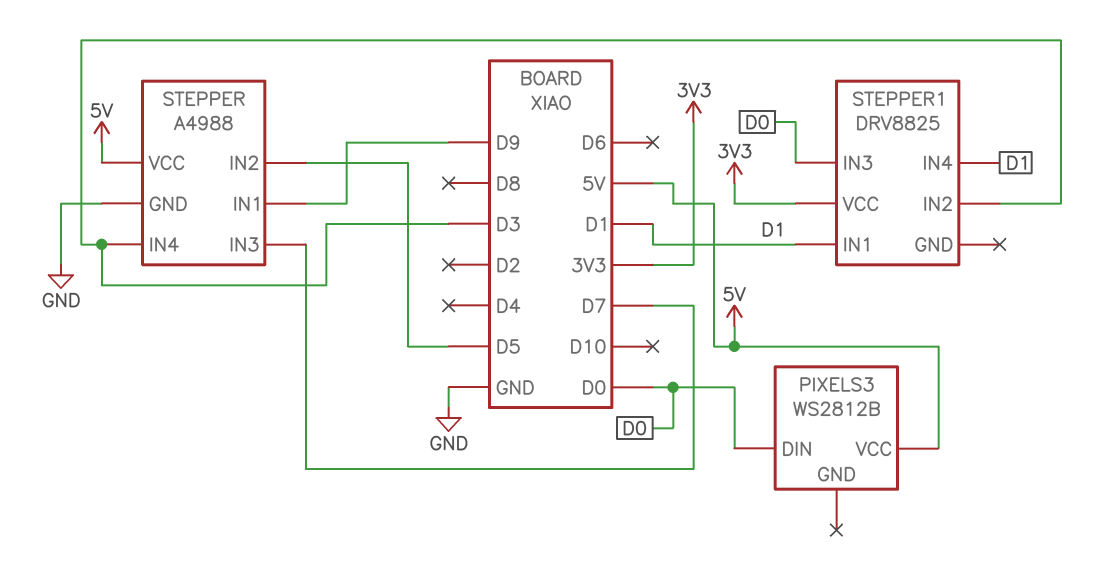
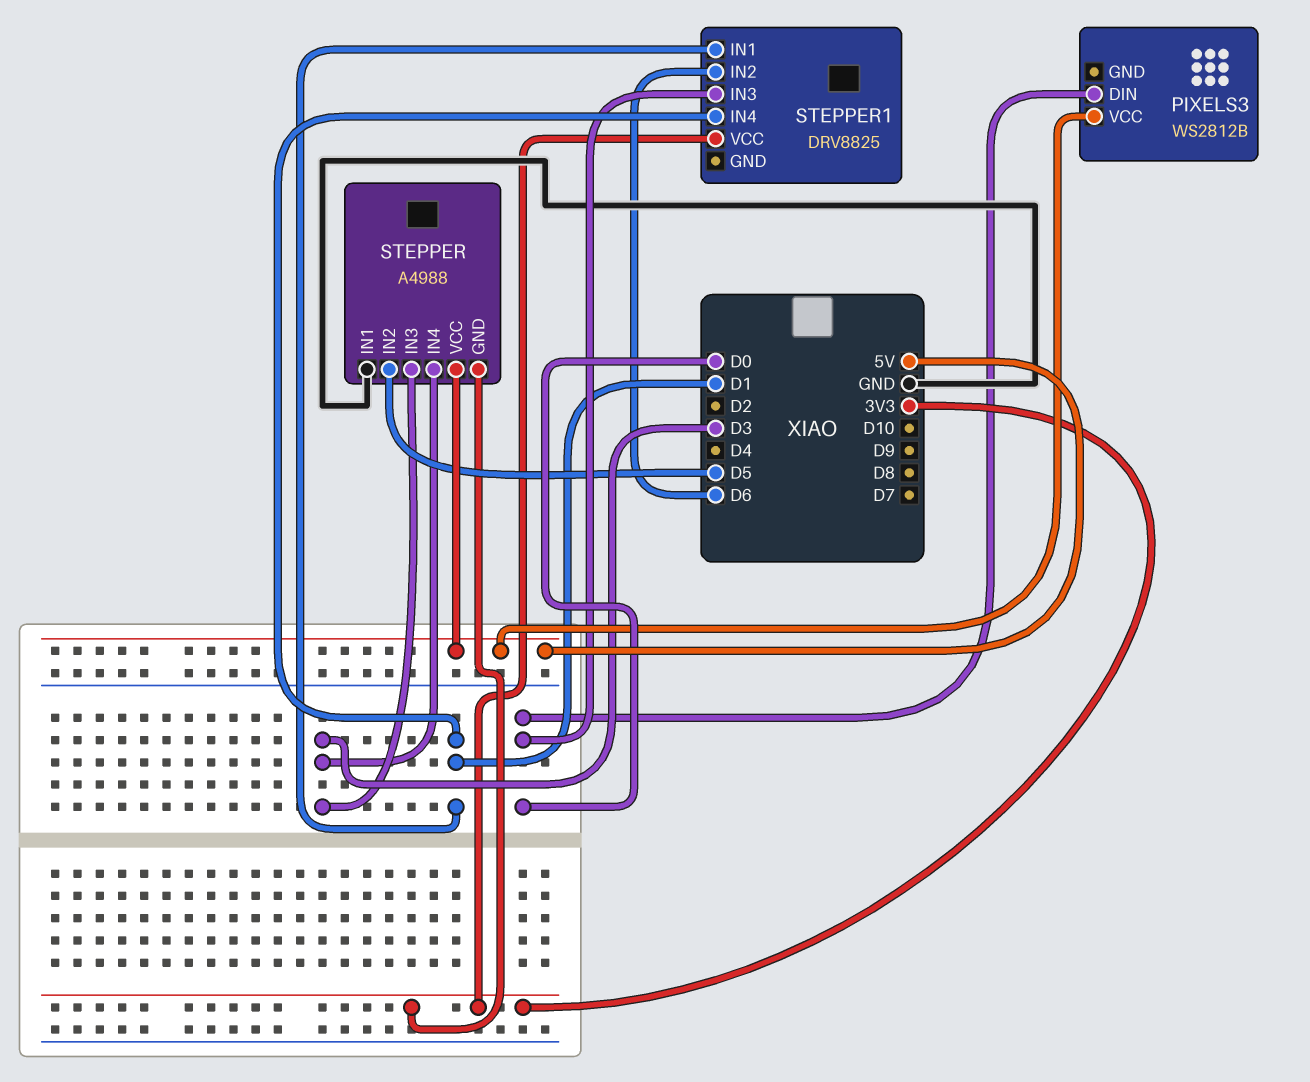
STEPPER pin GND: GND -> 3V3
STEPPER pin IN1: D9 -> GND
STEPPER pin IN3: D7 -> D3
STEPPER1 pin IN2: D3 -> D6

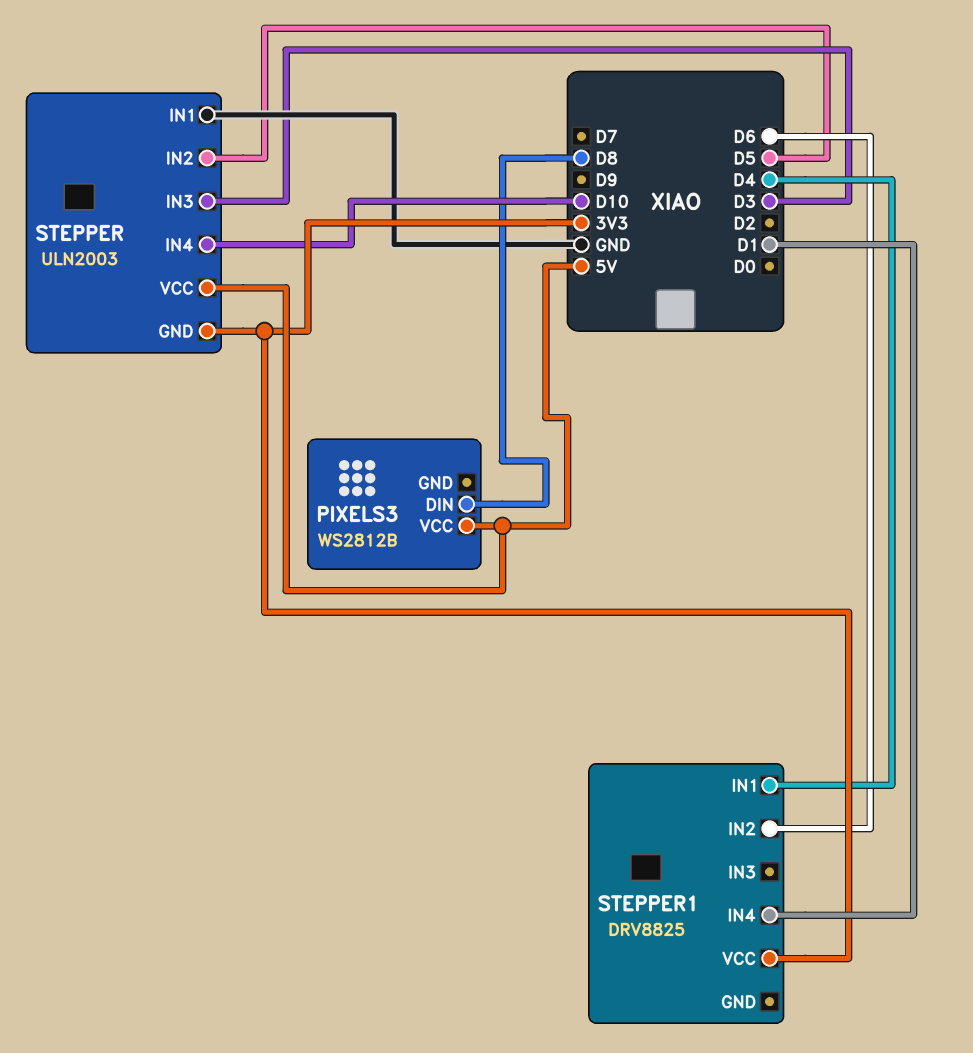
PIXELS3 pin DIN: D0 -> D8
STEPPER: A4988 -> ULN2003
STEPPER pin IN4: D3 -> D10
STEPPER1 pin IN1: D1 -> D4
STEPPER1 pin IN3: D0 -> none

